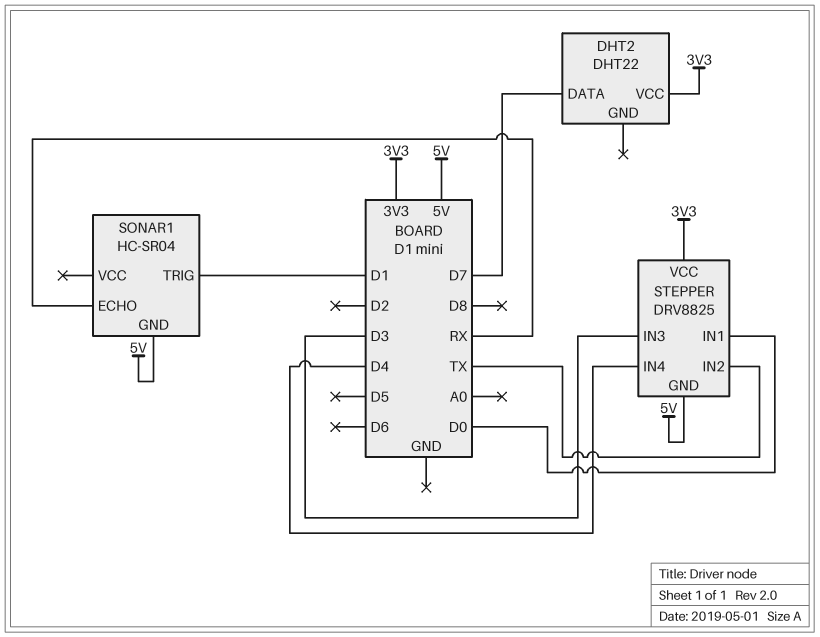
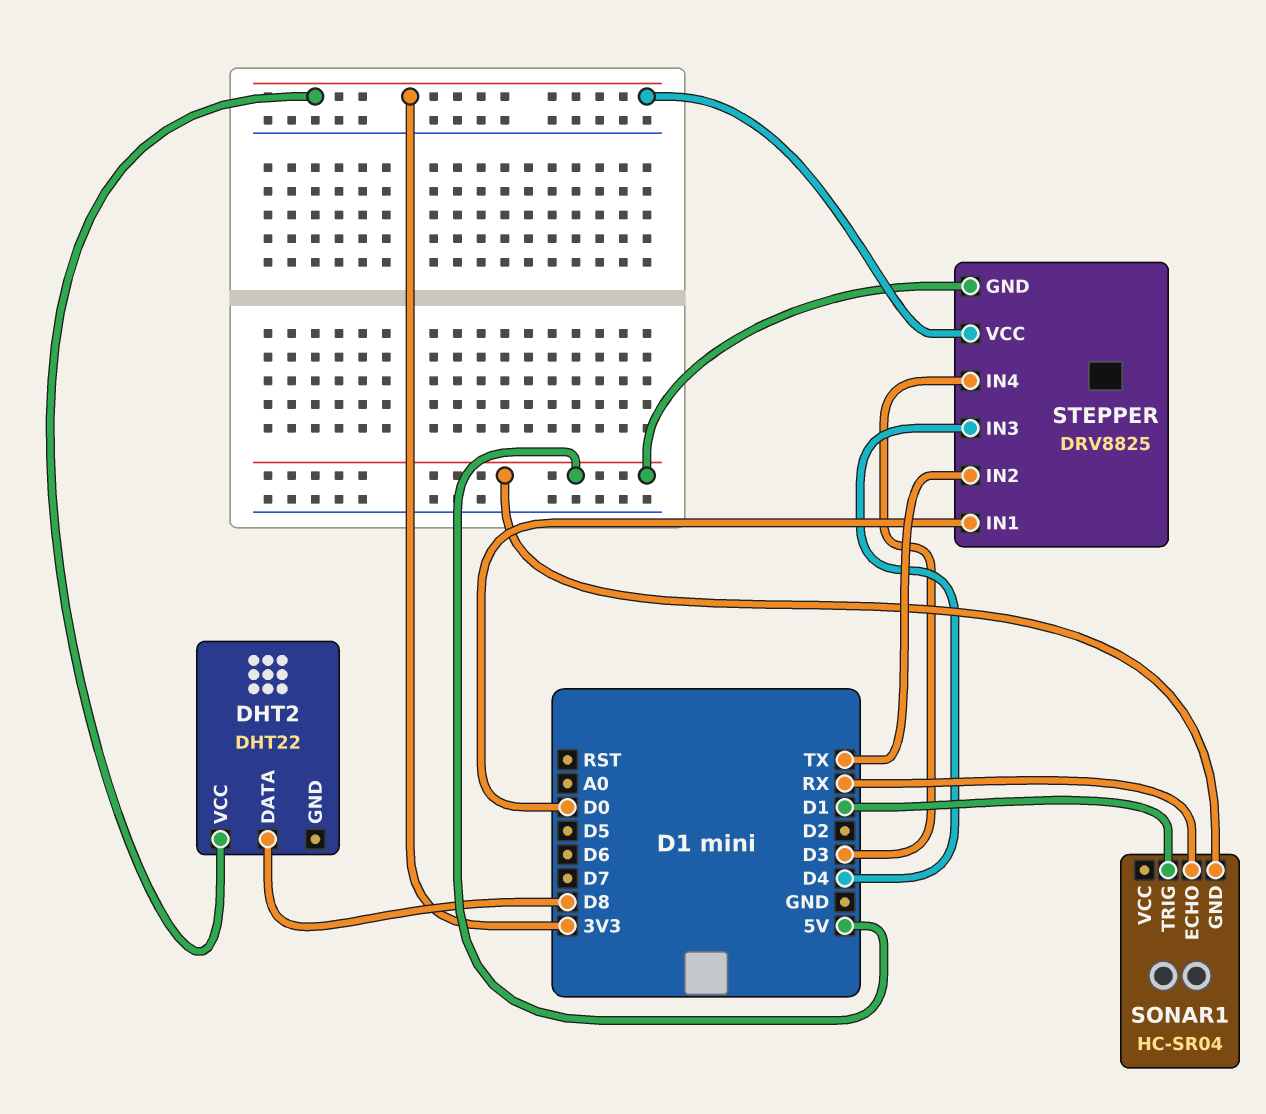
DHT2 pin DATA: D7 -> D8
STEPPER pin IN3: D3 -> D4
STEPPER pin IN4: D4 -> D3

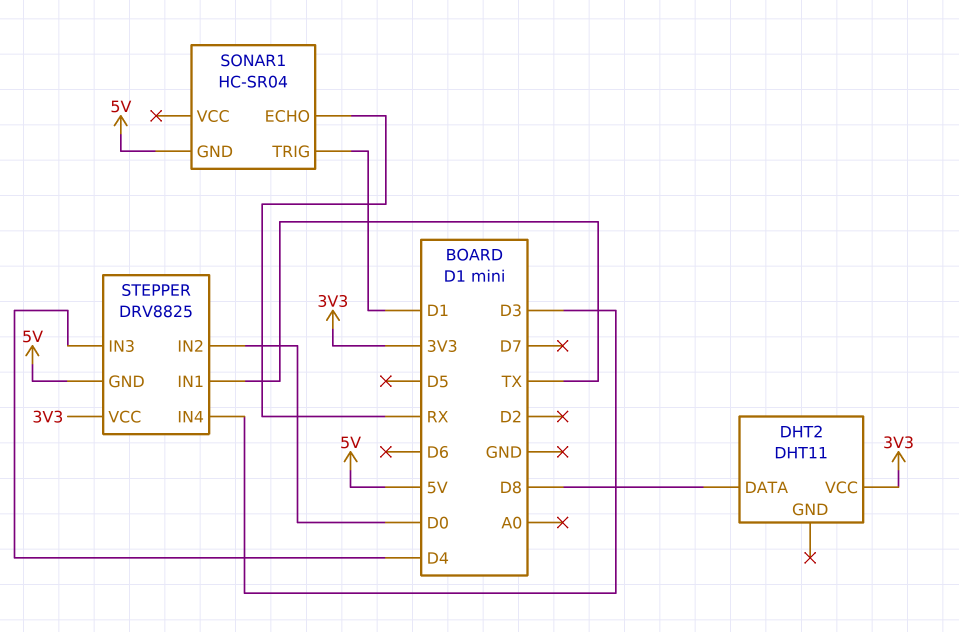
DHT2: DHT22 -> DHT11
STEPPER pin IN1: D0 -> TX
STEPPER pin IN2: TX -> D0

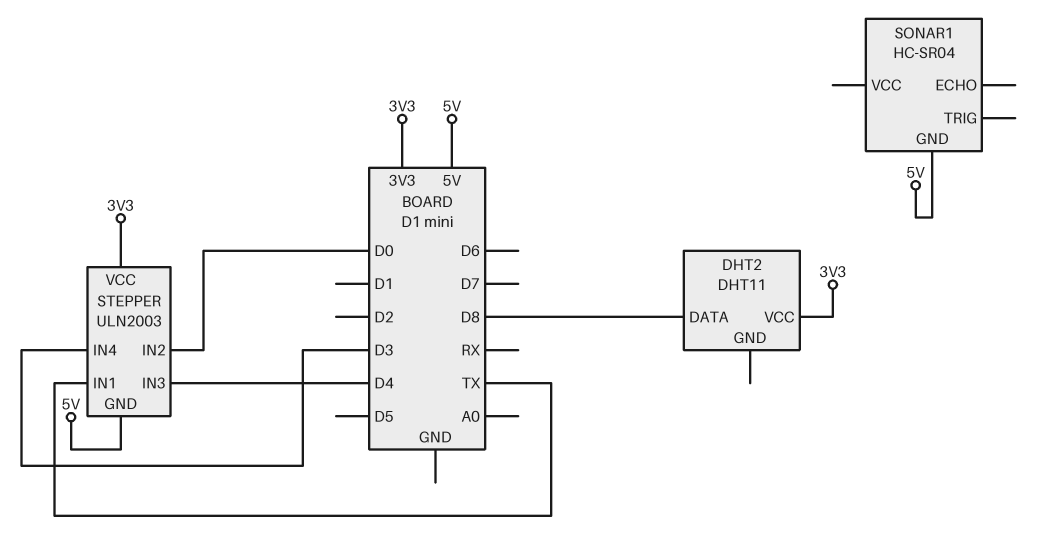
SONAR1 pin ECHO: RX -> none
SONAR1 pin TRIG: D1 -> none
STEPPER: DRV8825 -> ULN2003

